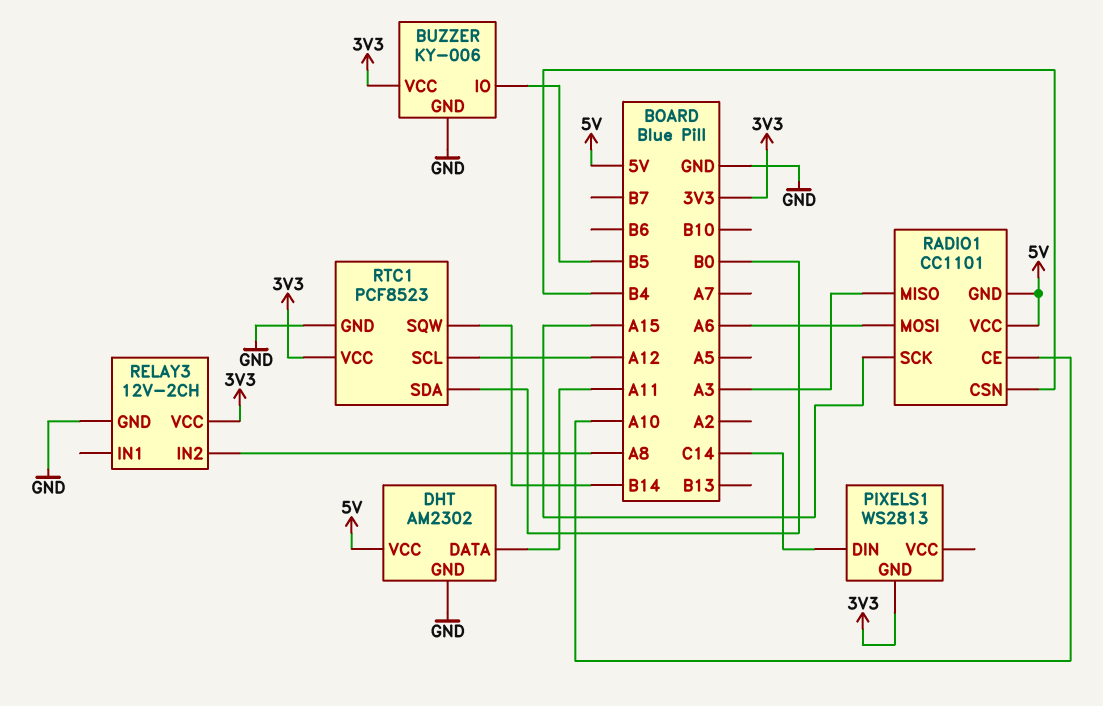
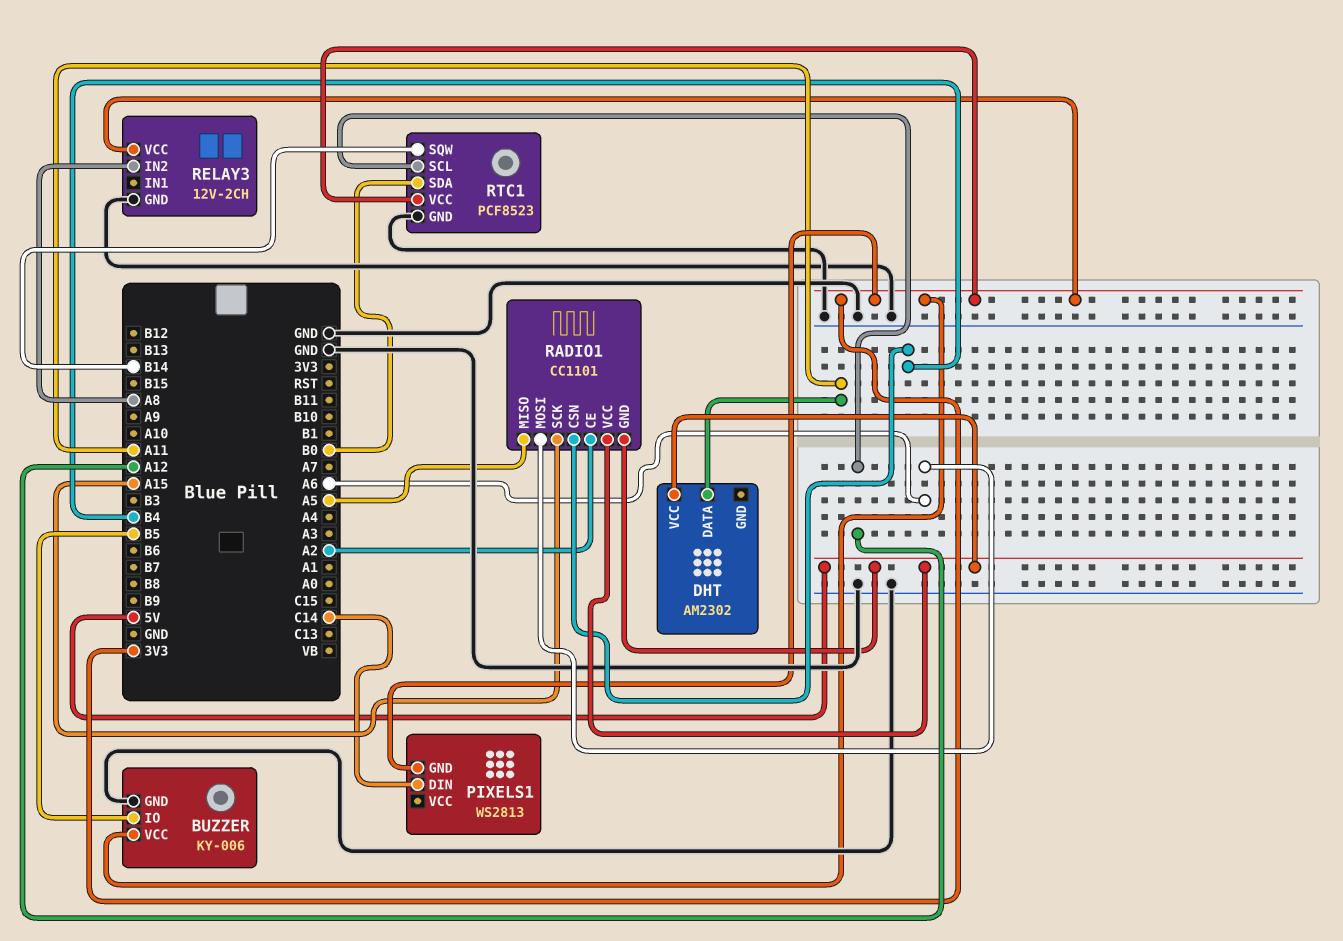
DHT pin GND: GND -> none
RADIO1 pin CE: A10 -> A2
RADIO1 pin MISO: A3 -> A5

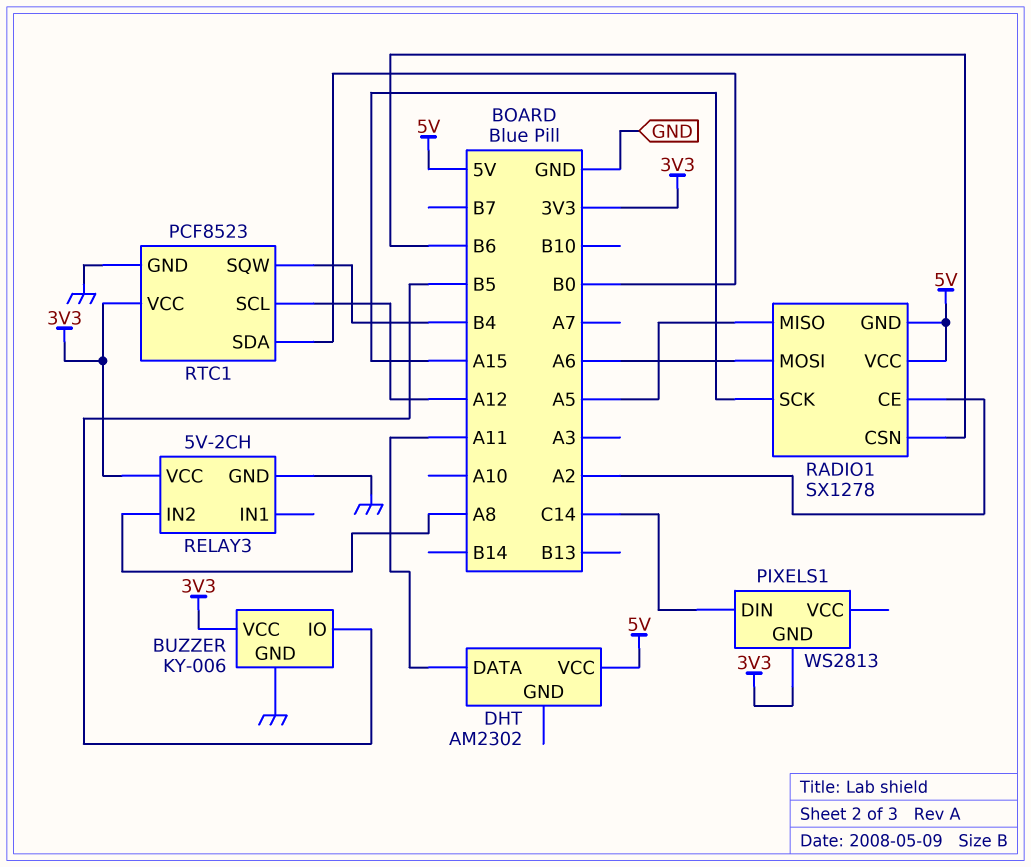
RADIO1: CC1101 -> SX1278
RADIO1 pin CSN: B4 -> B6
RELAY3: 12V-2CH -> 5V-2CH
RTC1 pin SQW: B14 -> B4

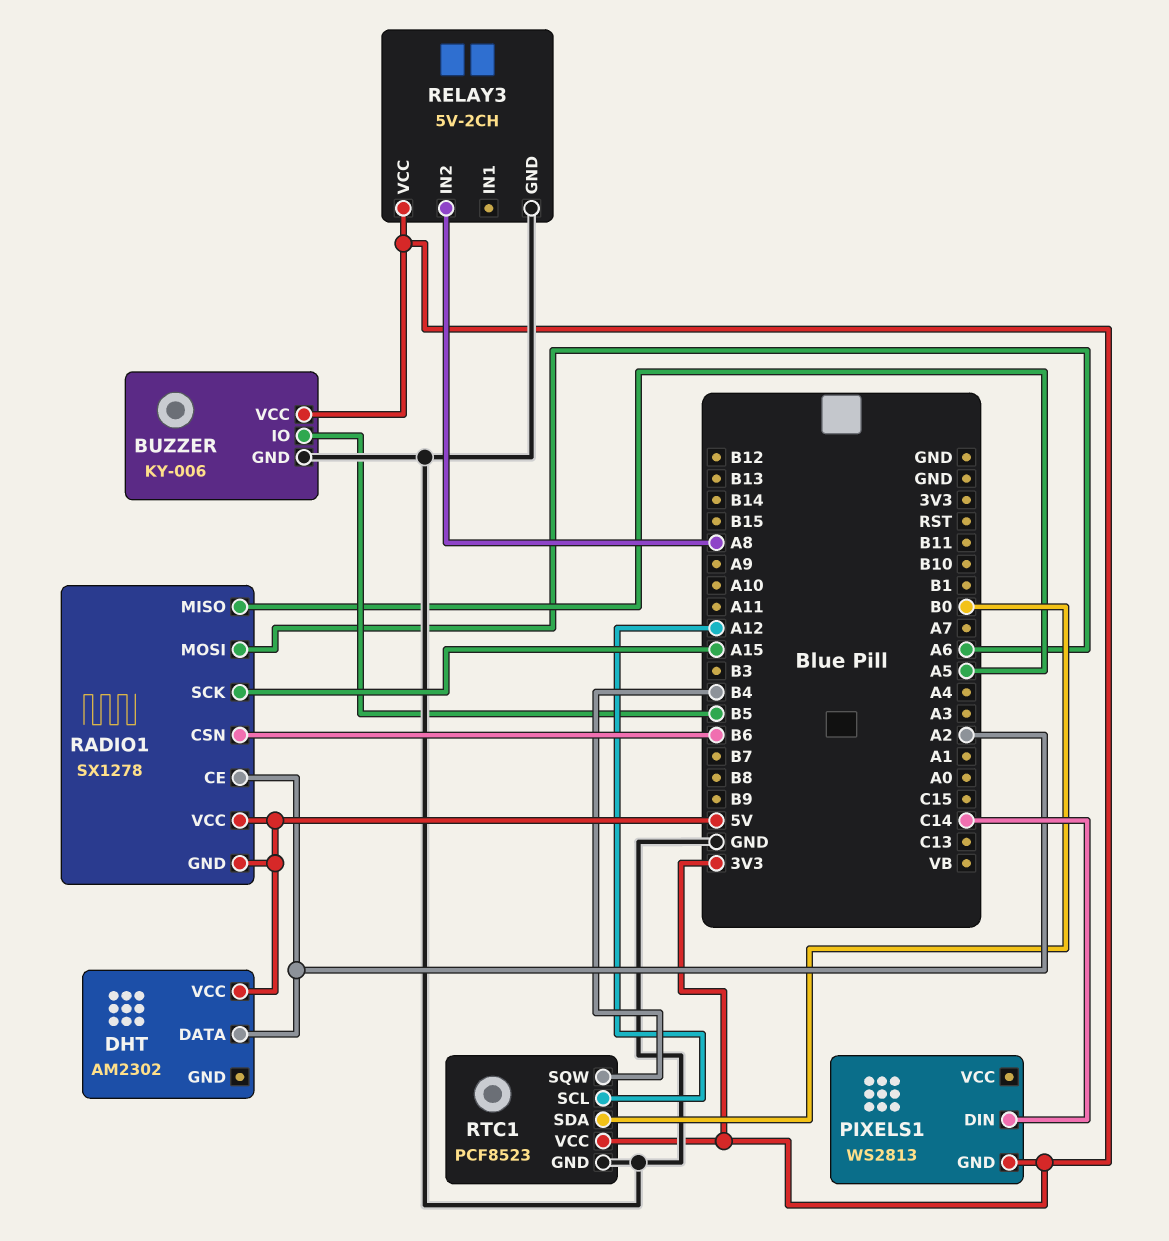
DHT pin DATA: A11 -> A2

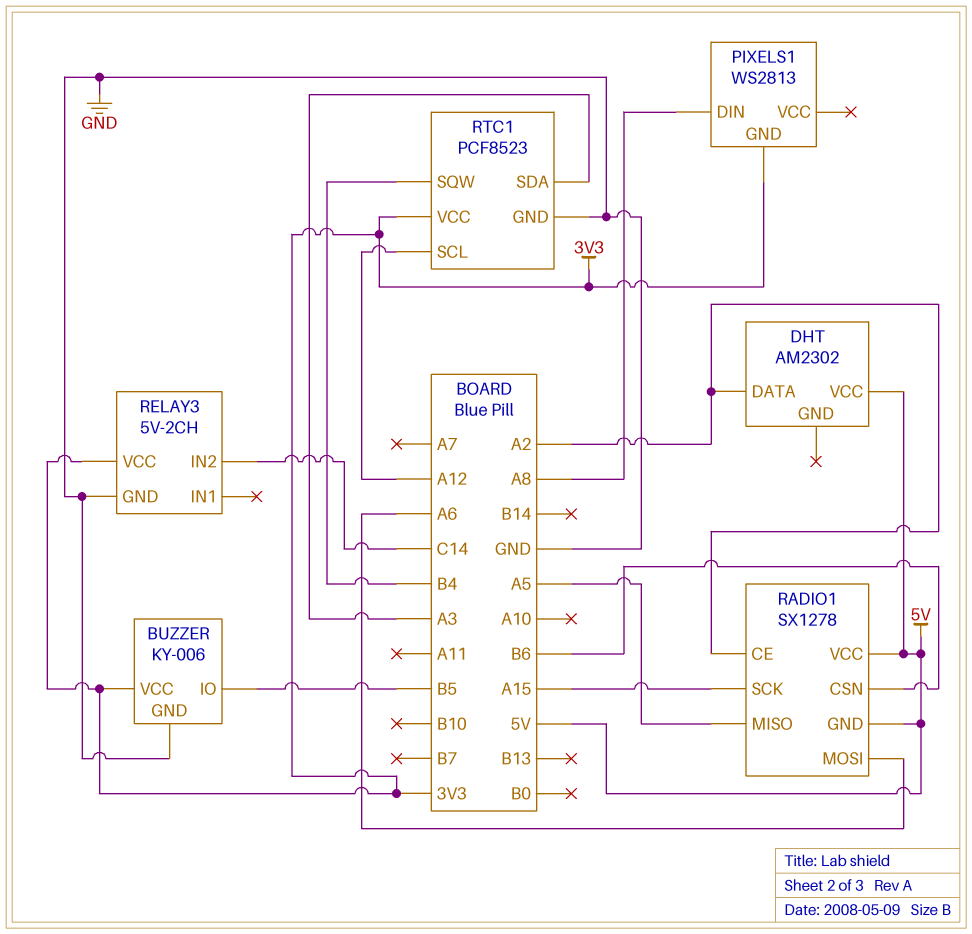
PIXELS1 pin DIN: C14 -> A8
RELAY3 pin IN2: A8 -> C14
RTC1 pin SDA: B0 -> A3

